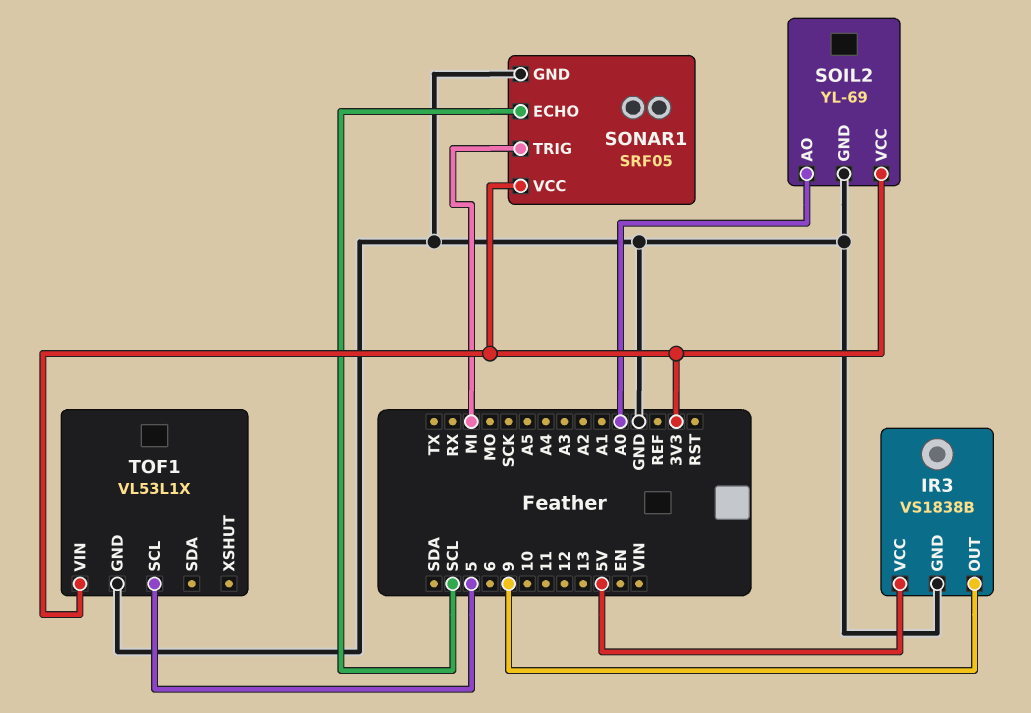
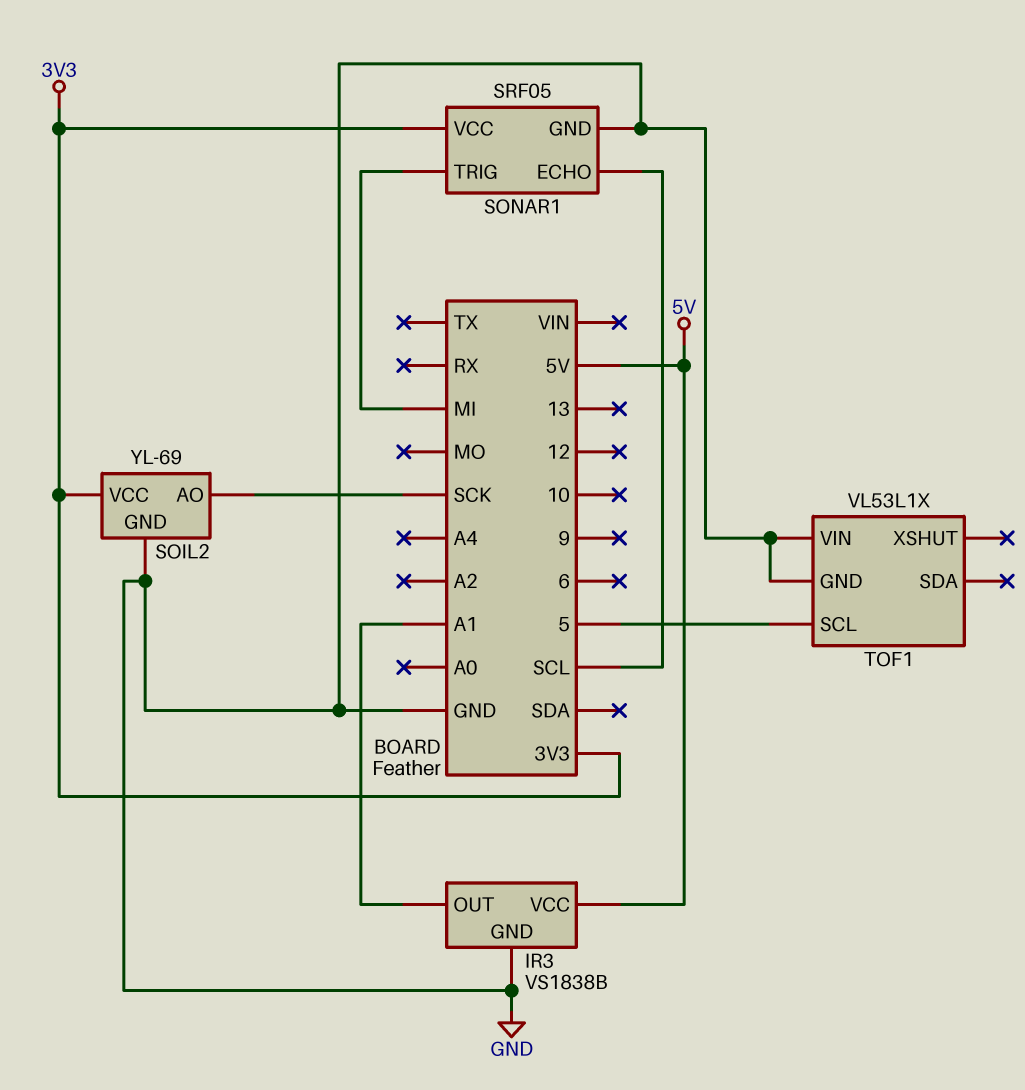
IR3 pin OUT: 9 -> A1
SOIL2 pin AO: A0 -> SCK
TOF1 pin VIN: 3V3 -> GND

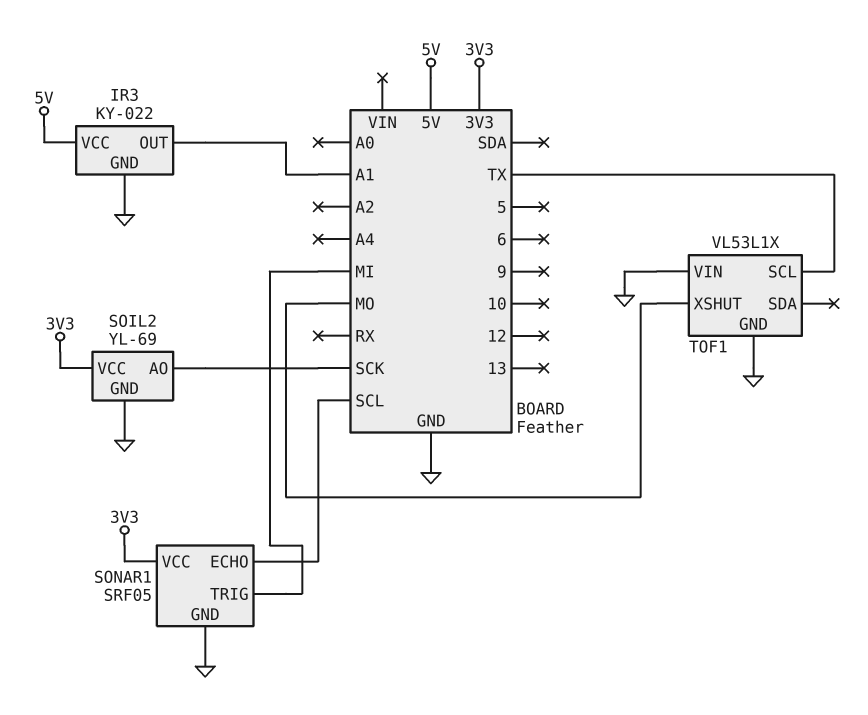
IR3: VS1838B -> KY-022
TOF1 pin SCL: 5 -> TX
TOF1 pin XSHUT: none -> MO

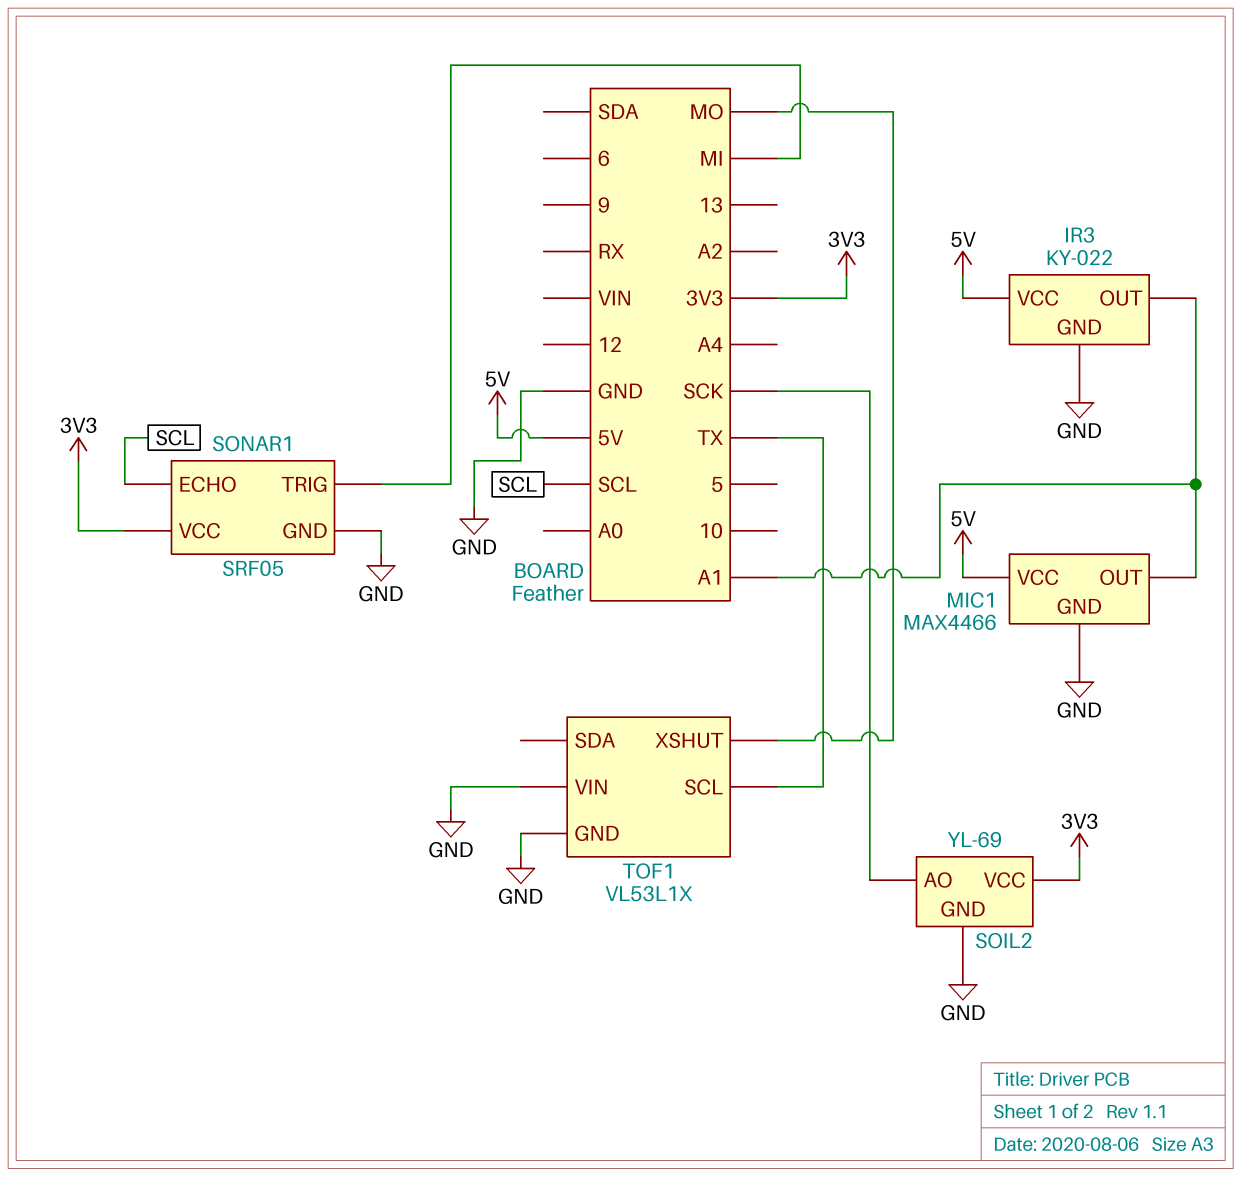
MIC1: none -> MAX4466
MIC1 pin GND: none -> GND
MIC1 pin OUT: none -> A1
MIC1 pin VCC: none -> 5V

